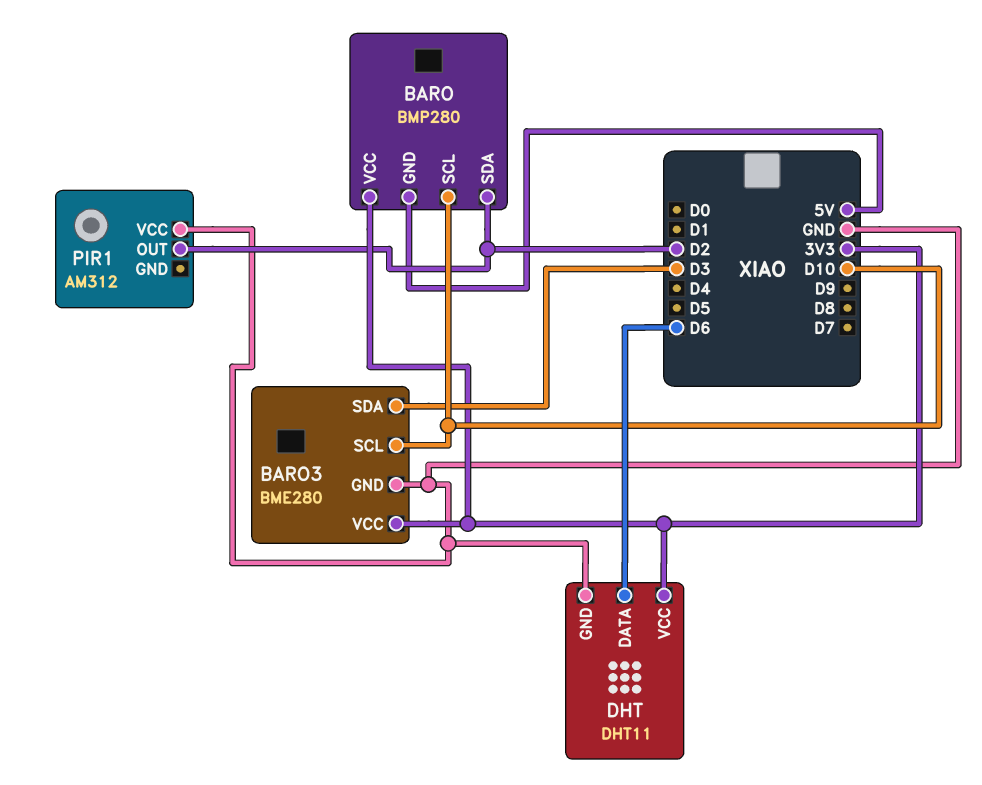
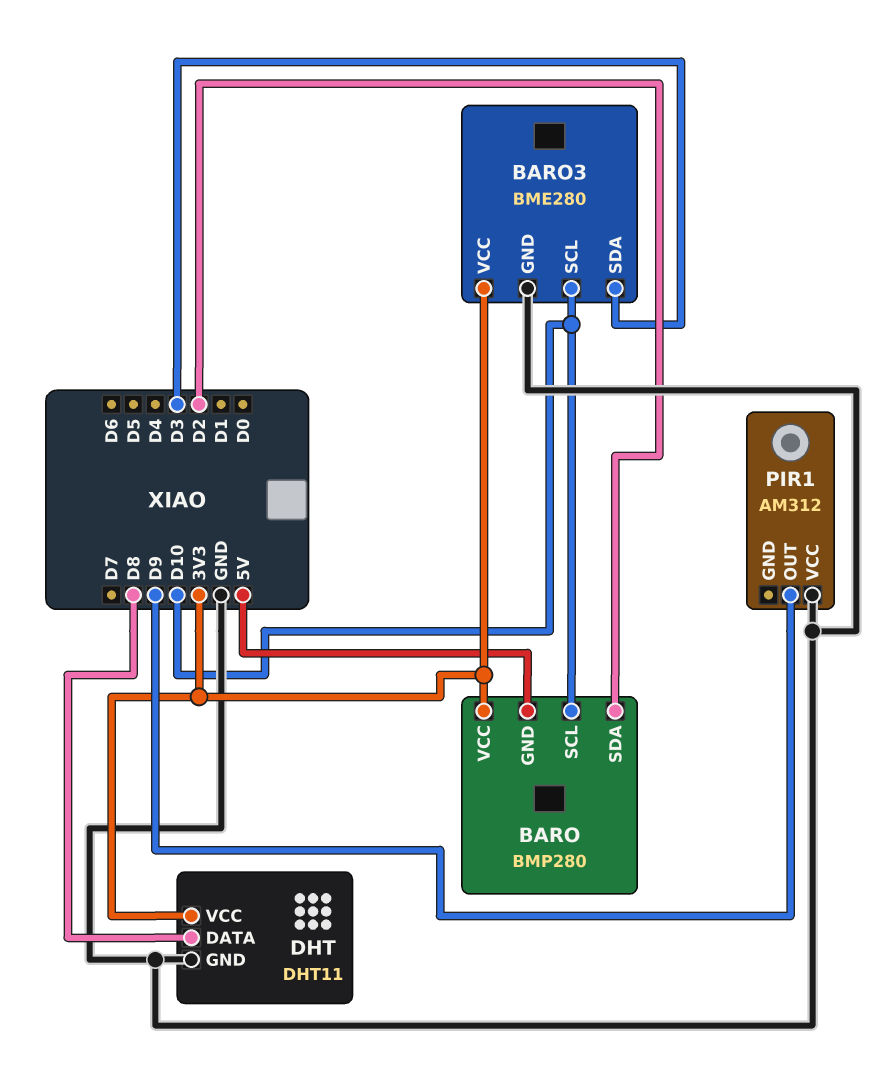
DHT pin DATA: D6 -> D8
PIR1 pin OUT: D2 -> D9

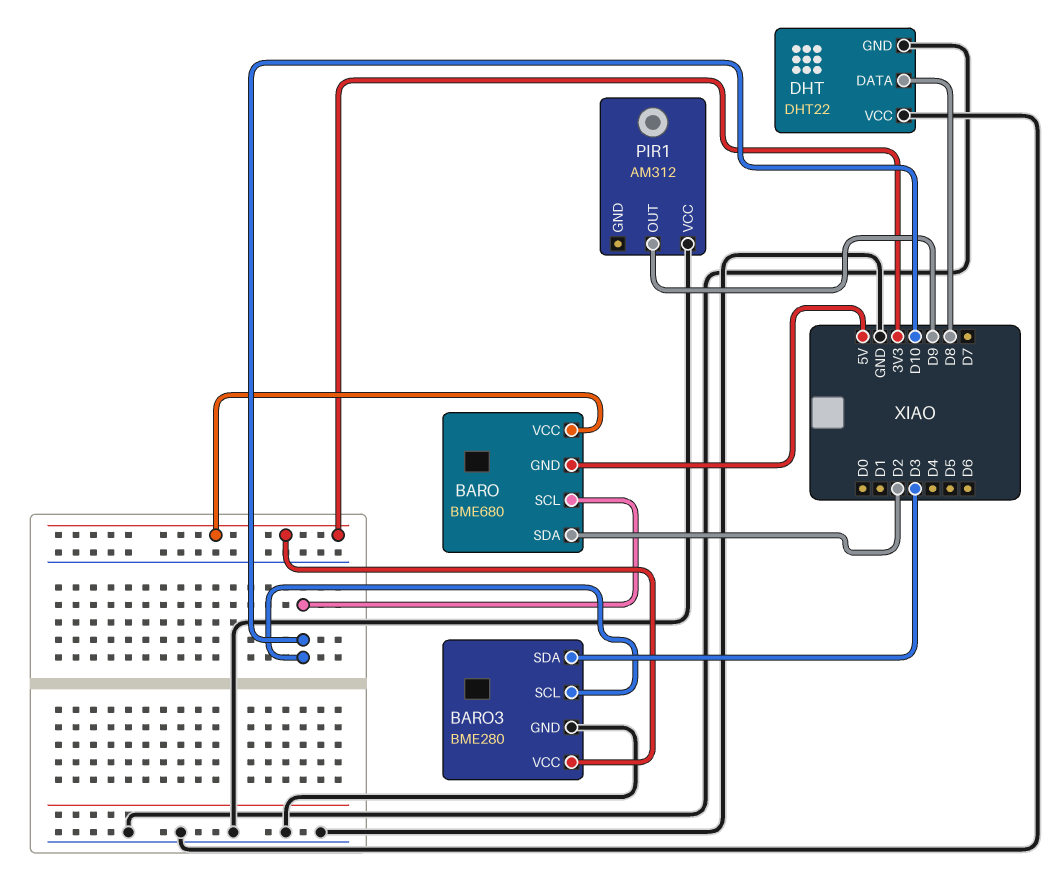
BARO: BMP280 -> BME680
DHT: DHT11 -> DHT22
DHT pin VCC: 3V3 -> GND

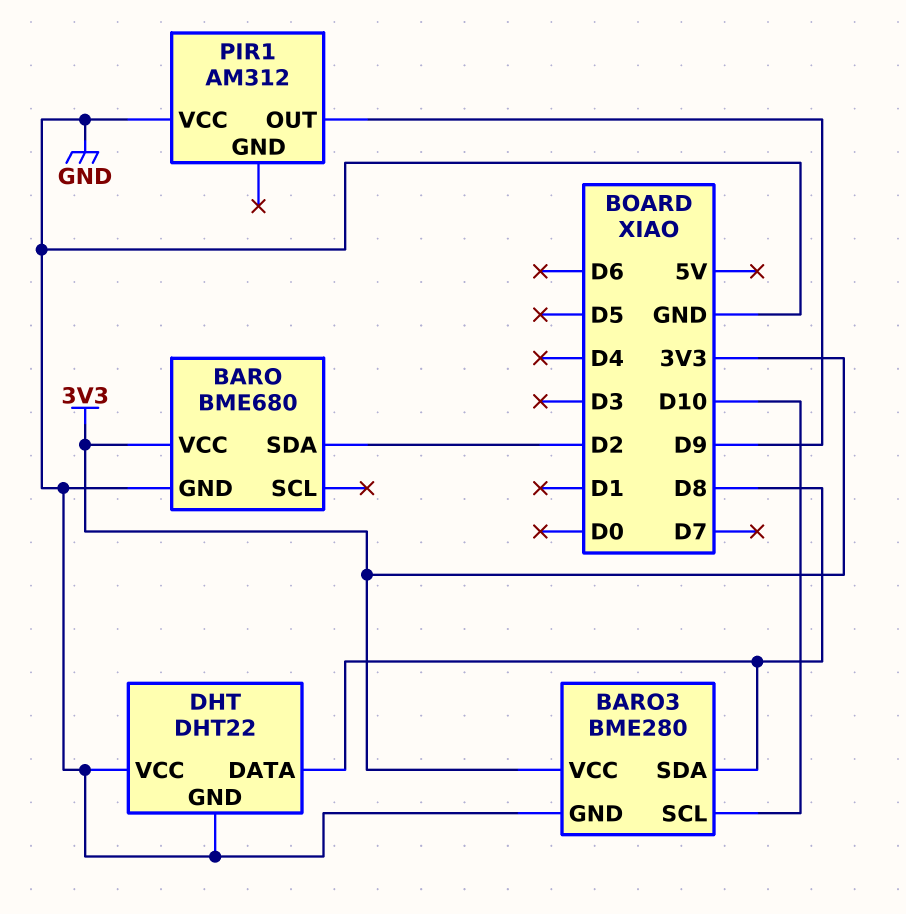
BARO pin GND: 5V -> GND
BARO pin SCL: D10 -> none
BARO3 pin SDA: D3 -> D8

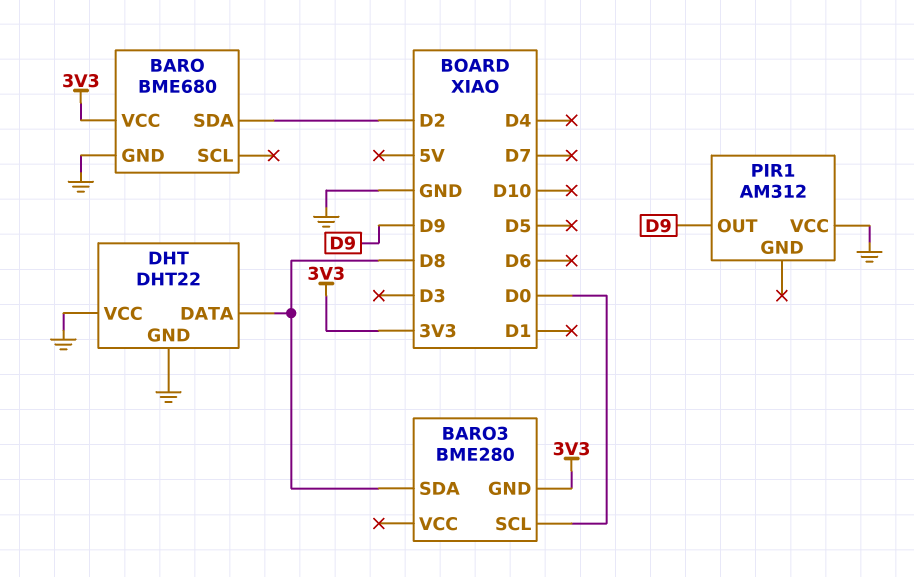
BARO3 pin GND: GND -> 3V3
BARO3 pin SCL: D10 -> D0
BARO3 pin VCC: 3V3 -> none

